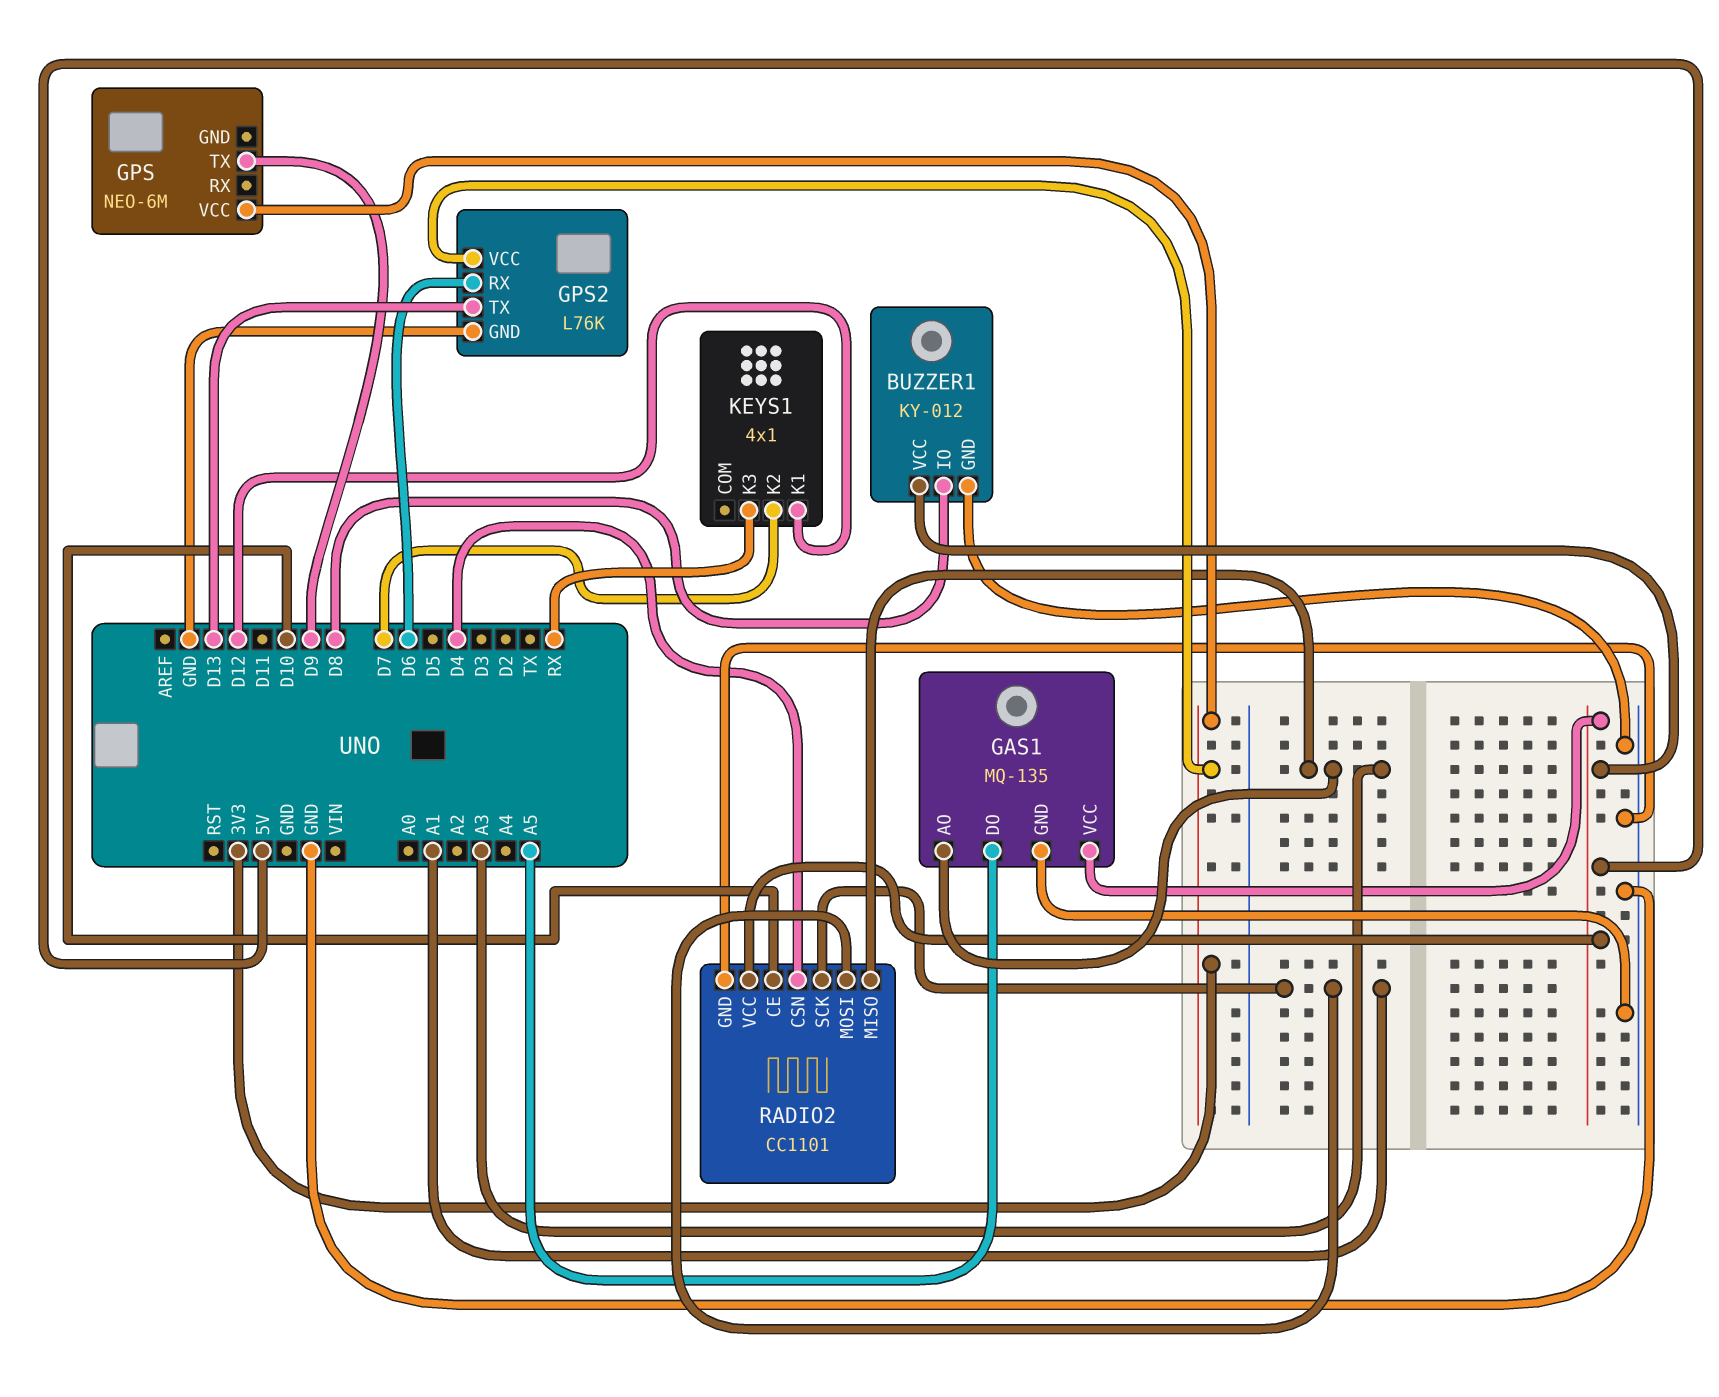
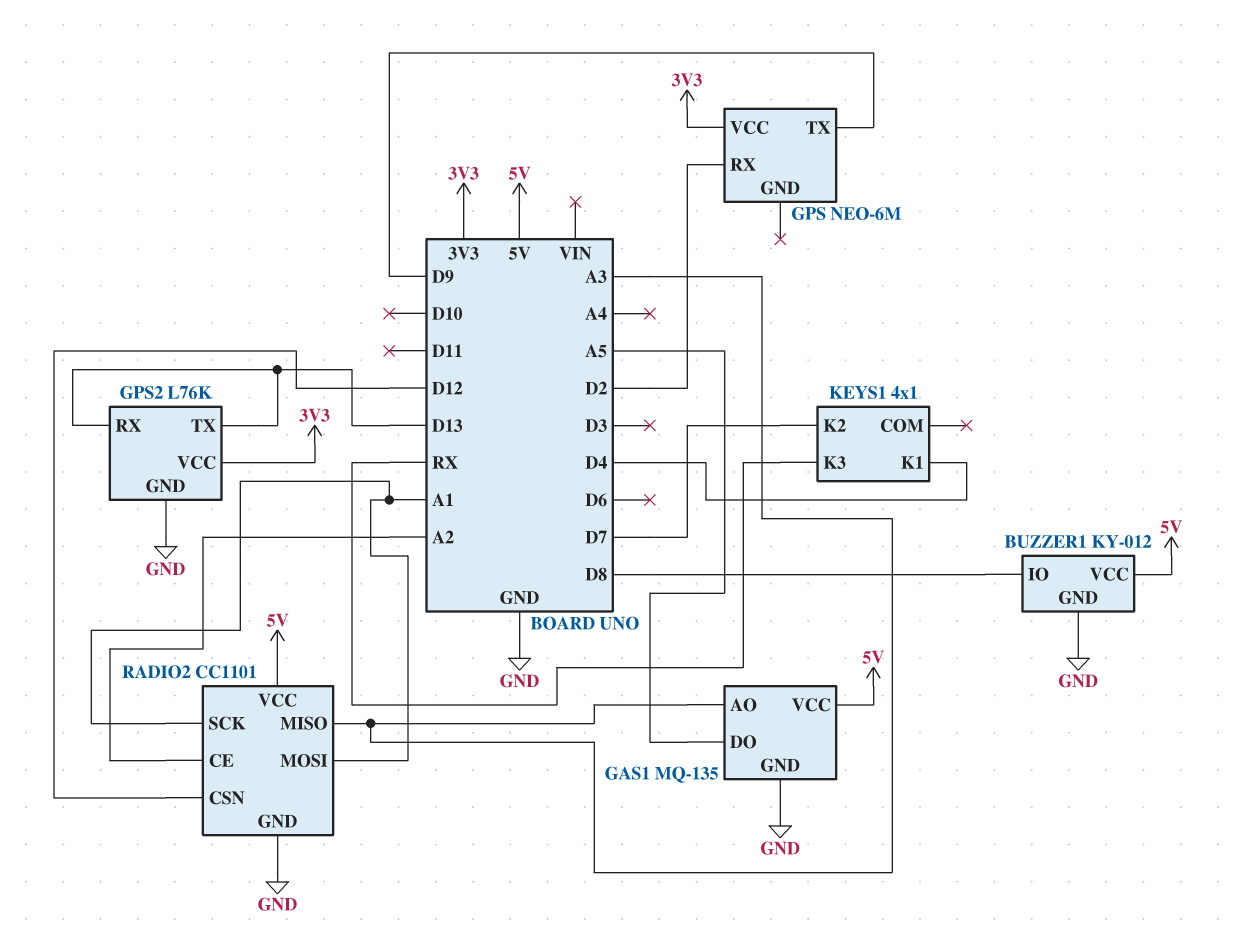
GPS pin RX: none -> D2
GPS2 pin RX: D6 -> D13
KEYS1 pin K1: D12 -> D4
RADIO2 pin CE: D10 -> A2
RADIO2 pin CSN: D4 -> D12

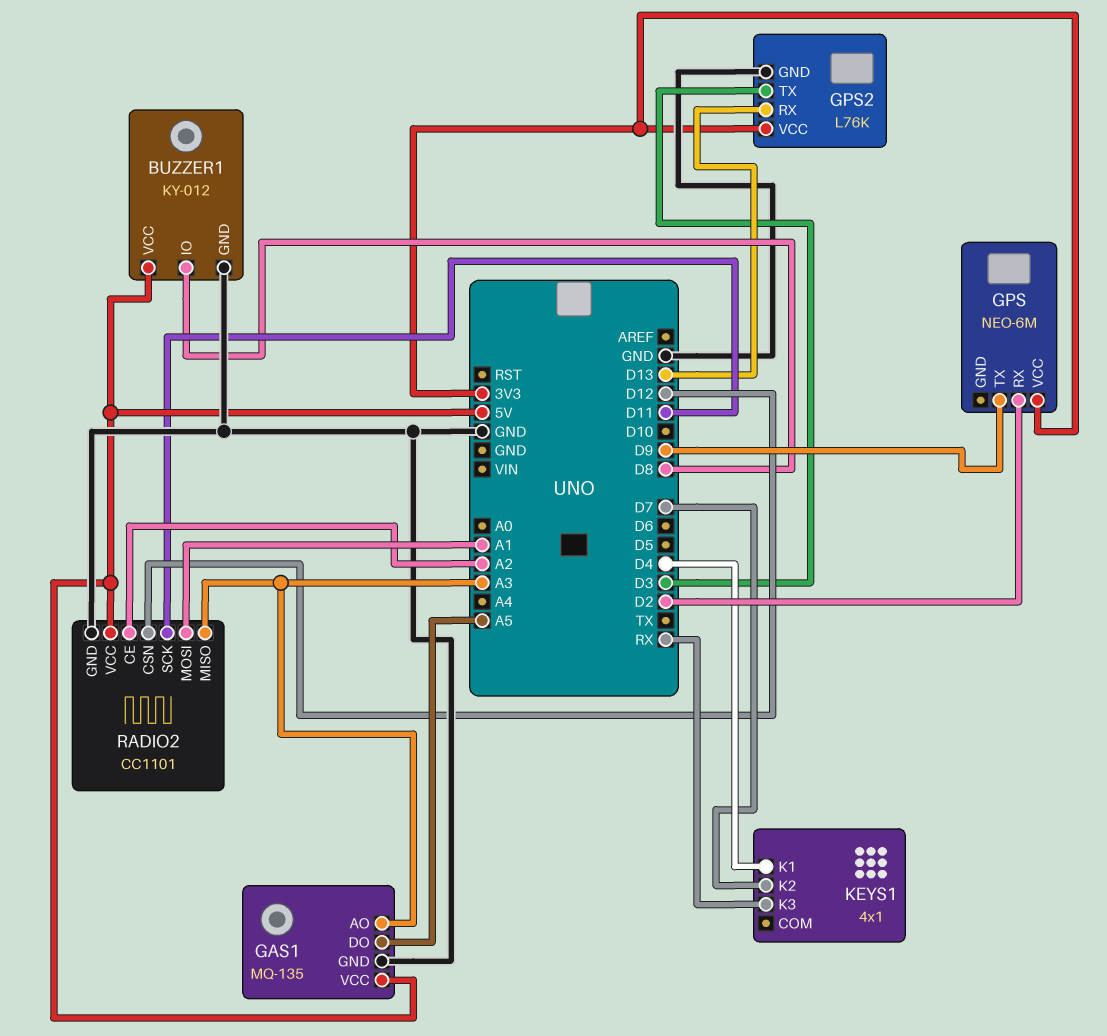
GPS2 pin TX: D13 -> D3
RADIO2 pin SCK: A1 -> D11

